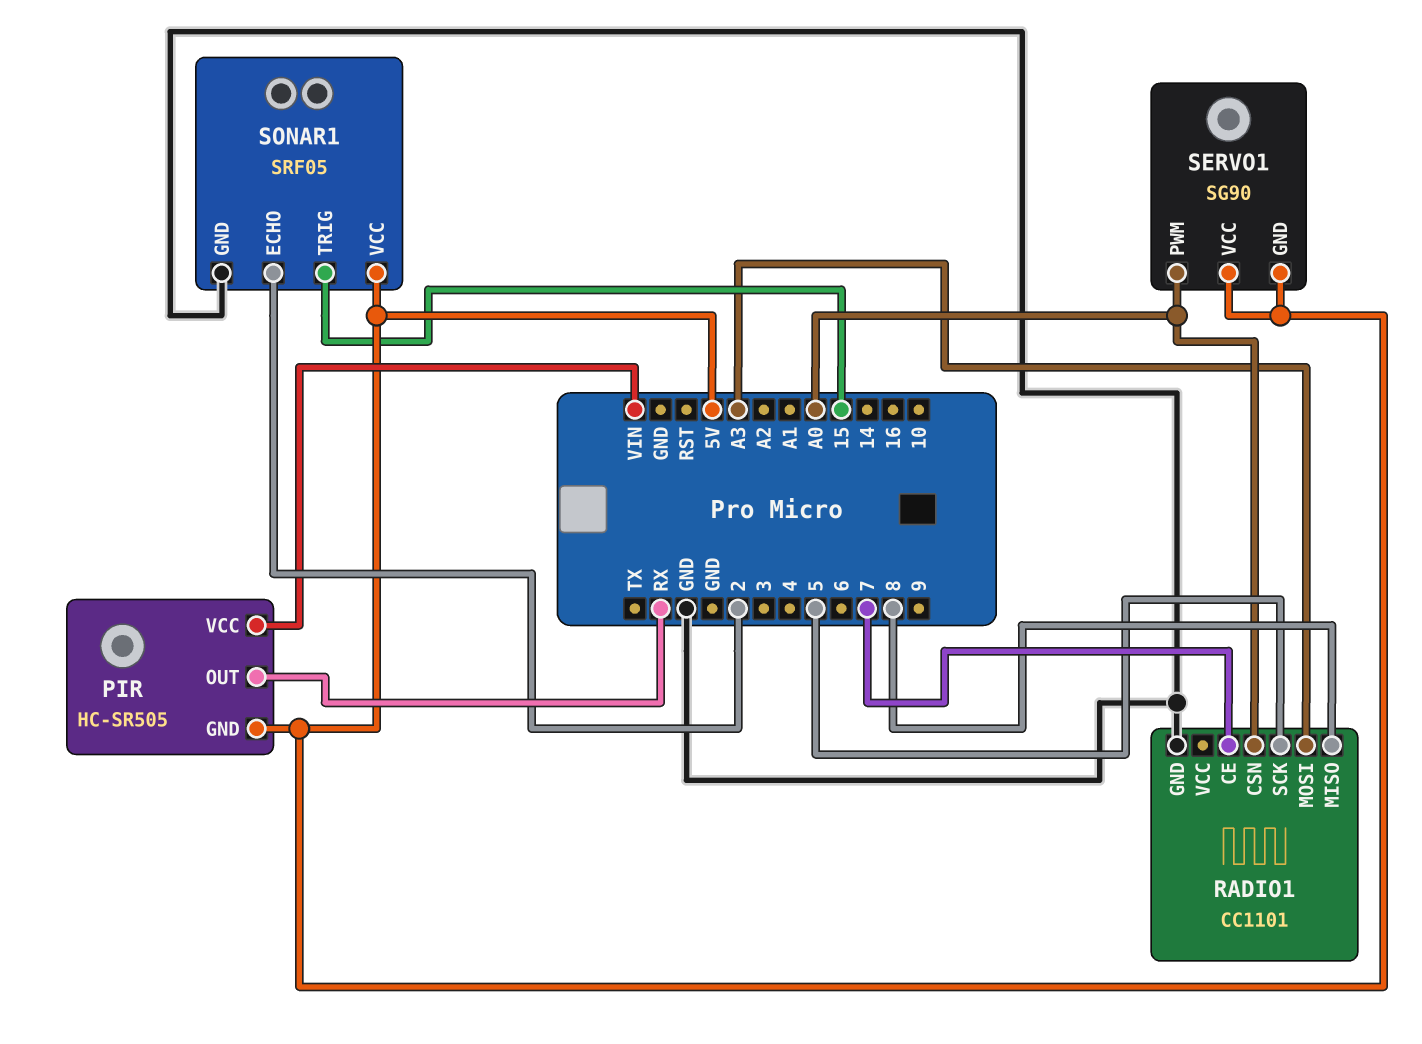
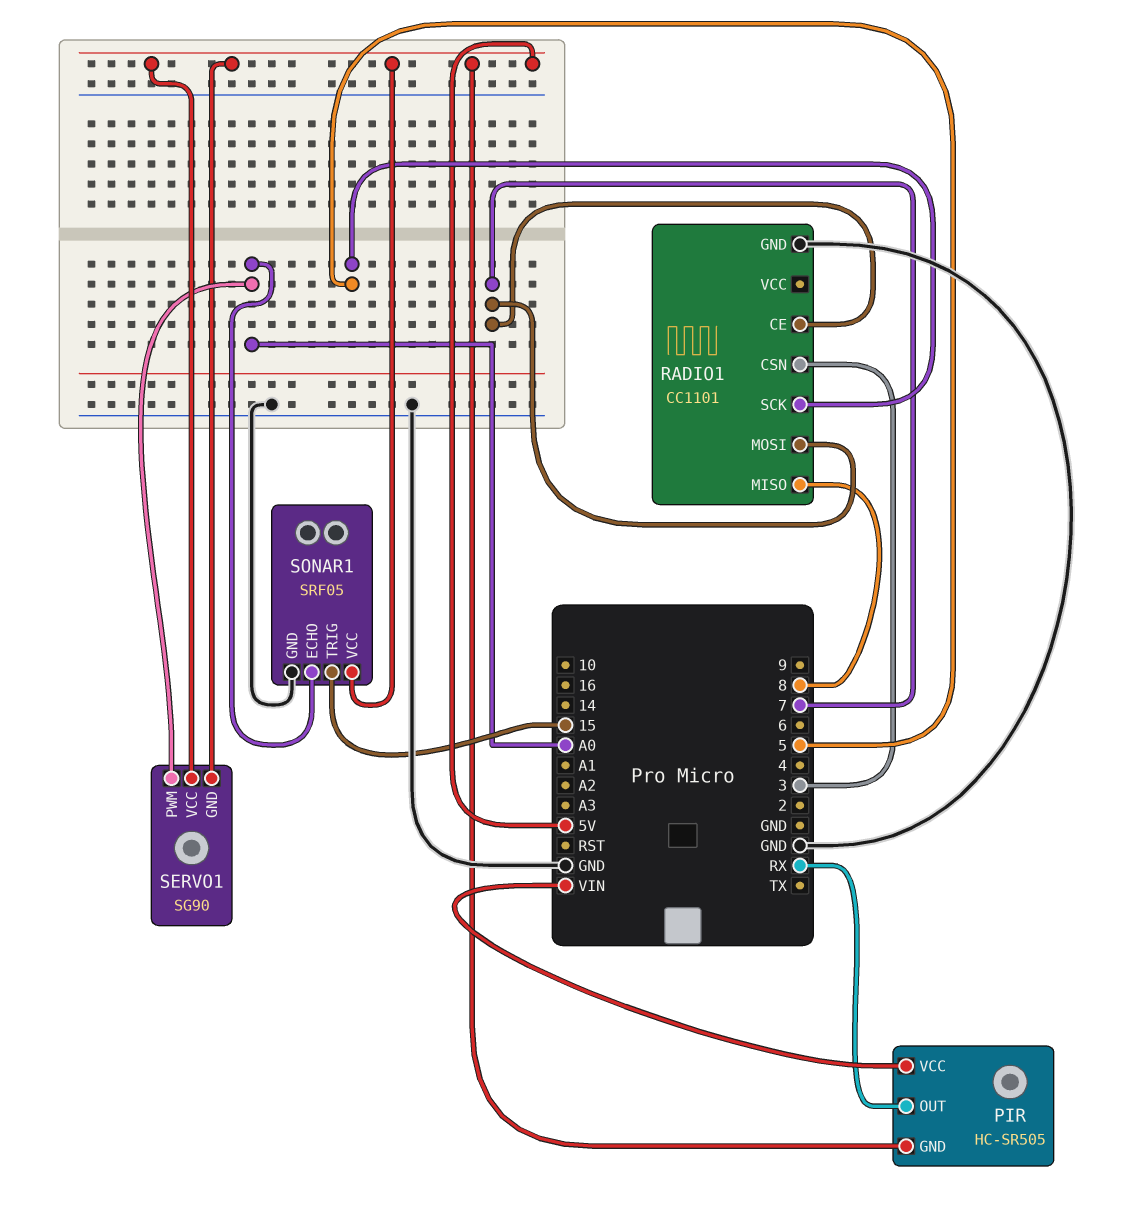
RADIO1 pin CSN: A0 -> 3
RADIO1 pin MOSI: A3 -> 7
SONAR1 pin ECHO: 2 -> A0

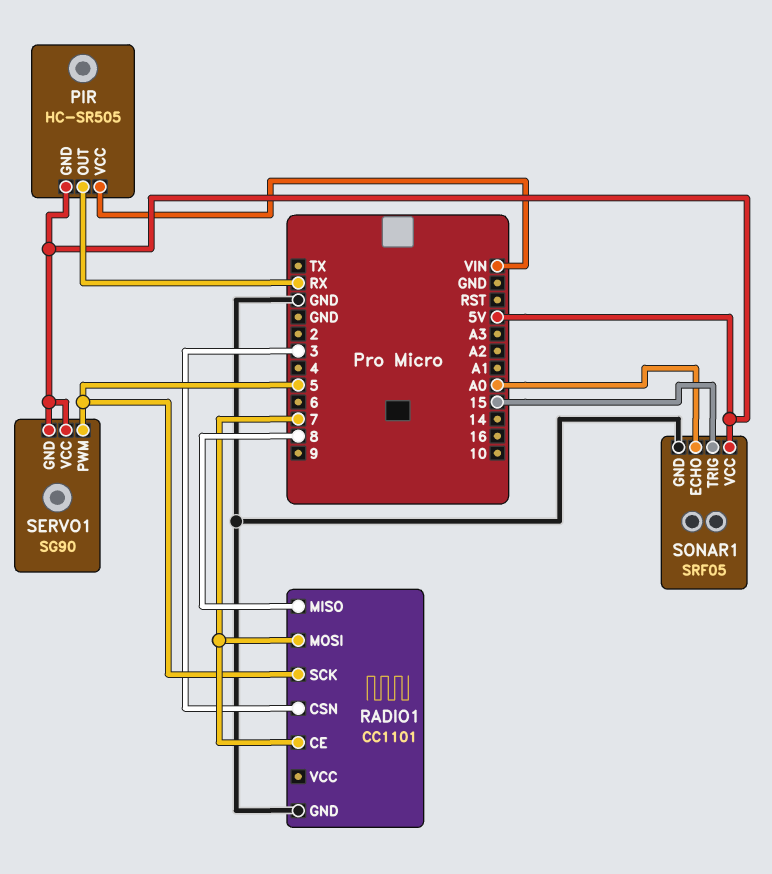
SERVO1 pin PWM: A0 -> 5

